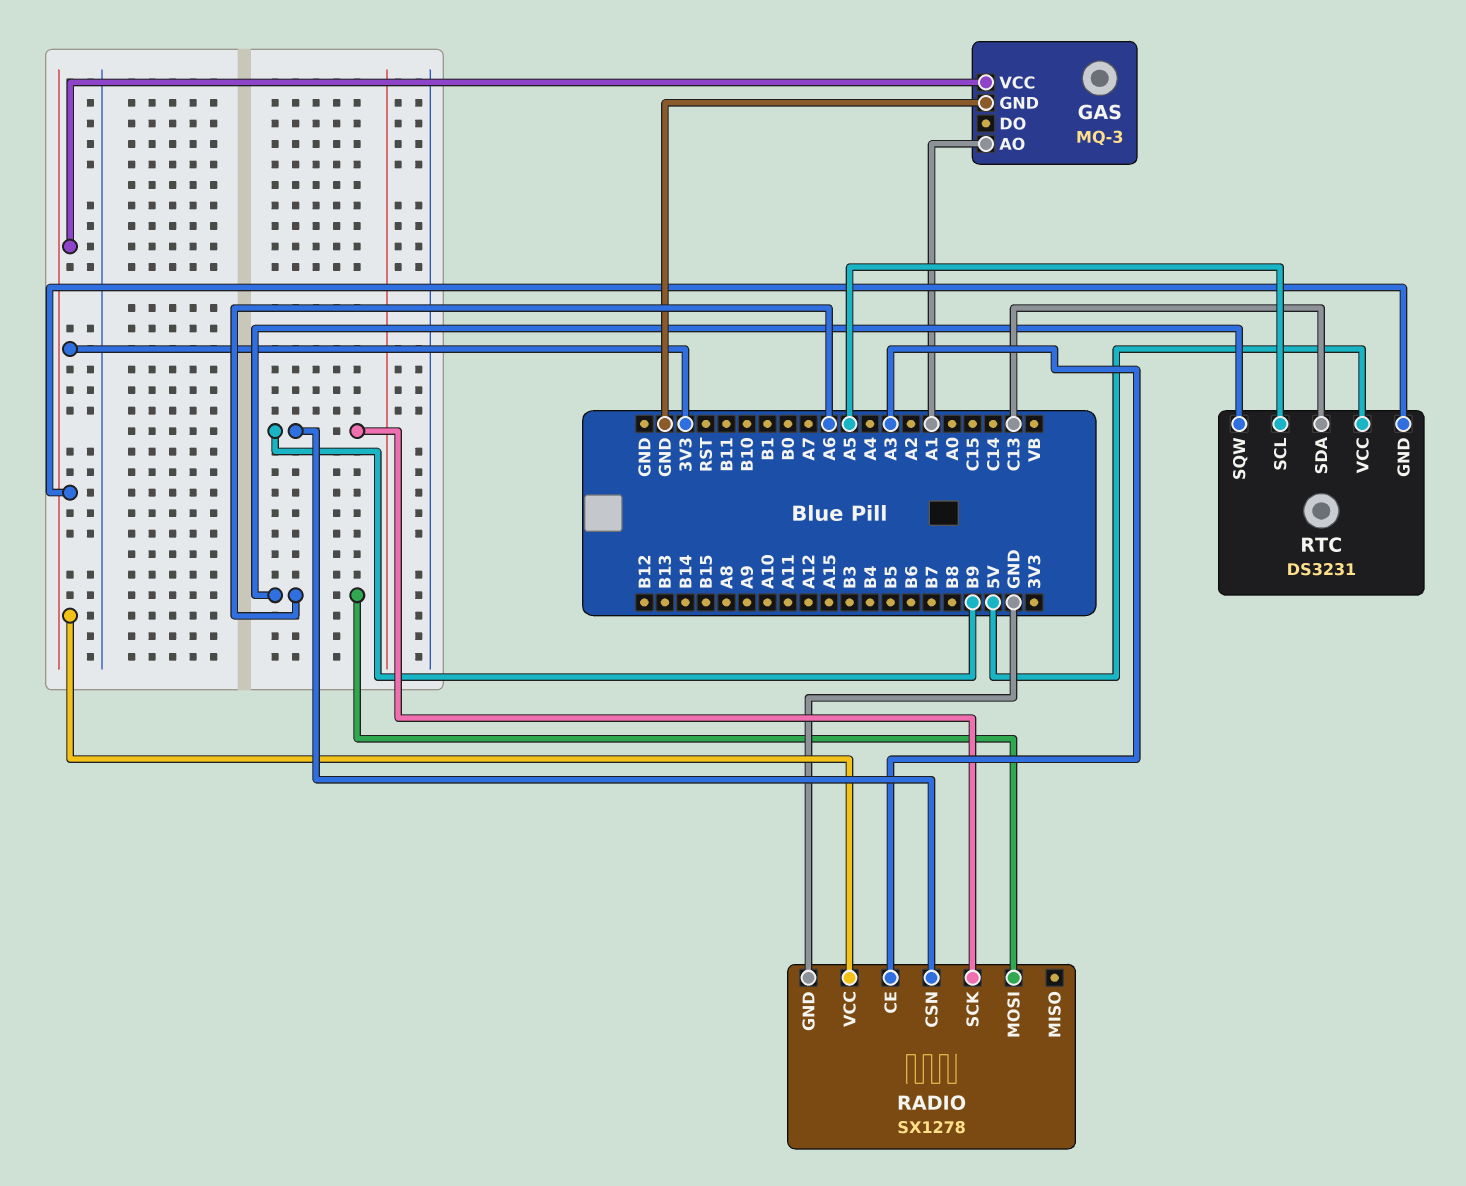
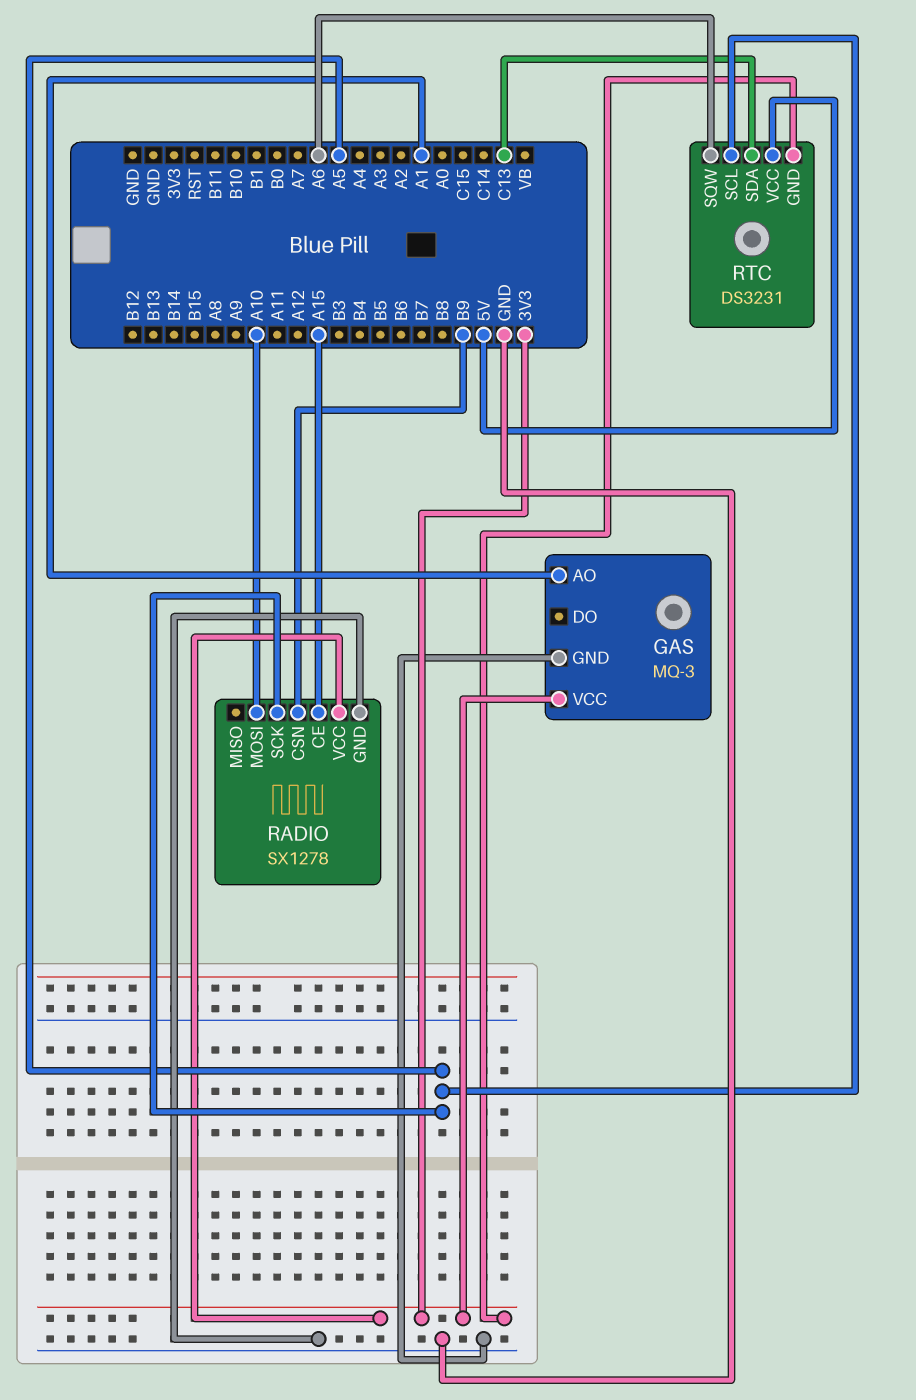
RADIO pin CE: A3 -> A15
RADIO pin MOSI: A6 -> A10
RADIO pin SCK: B9 -> A5

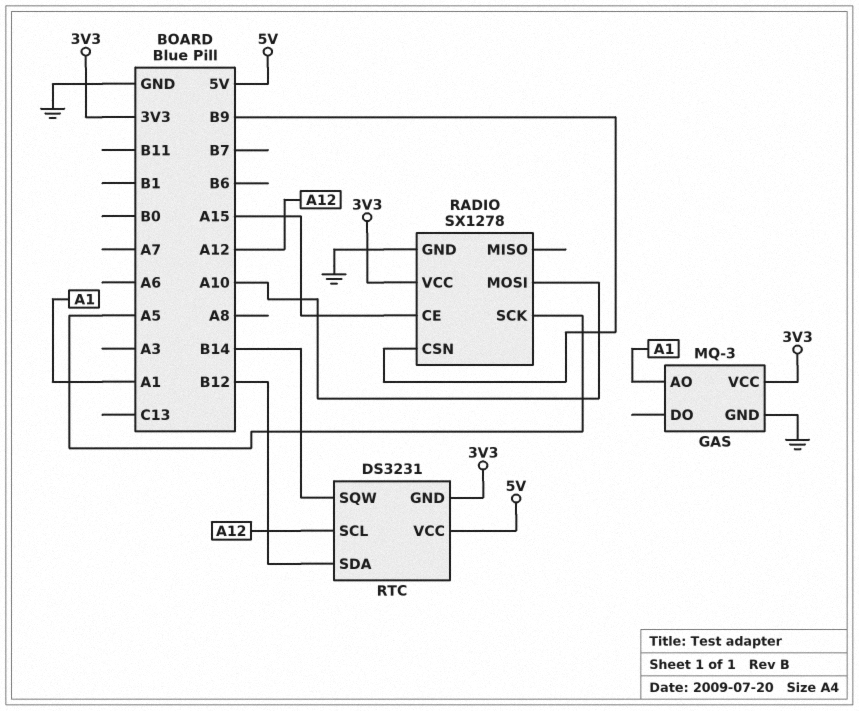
RTC pin SCL: A5 -> A12
RTC pin SDA: C13 -> B12
RTC pin SQW: A6 -> B14

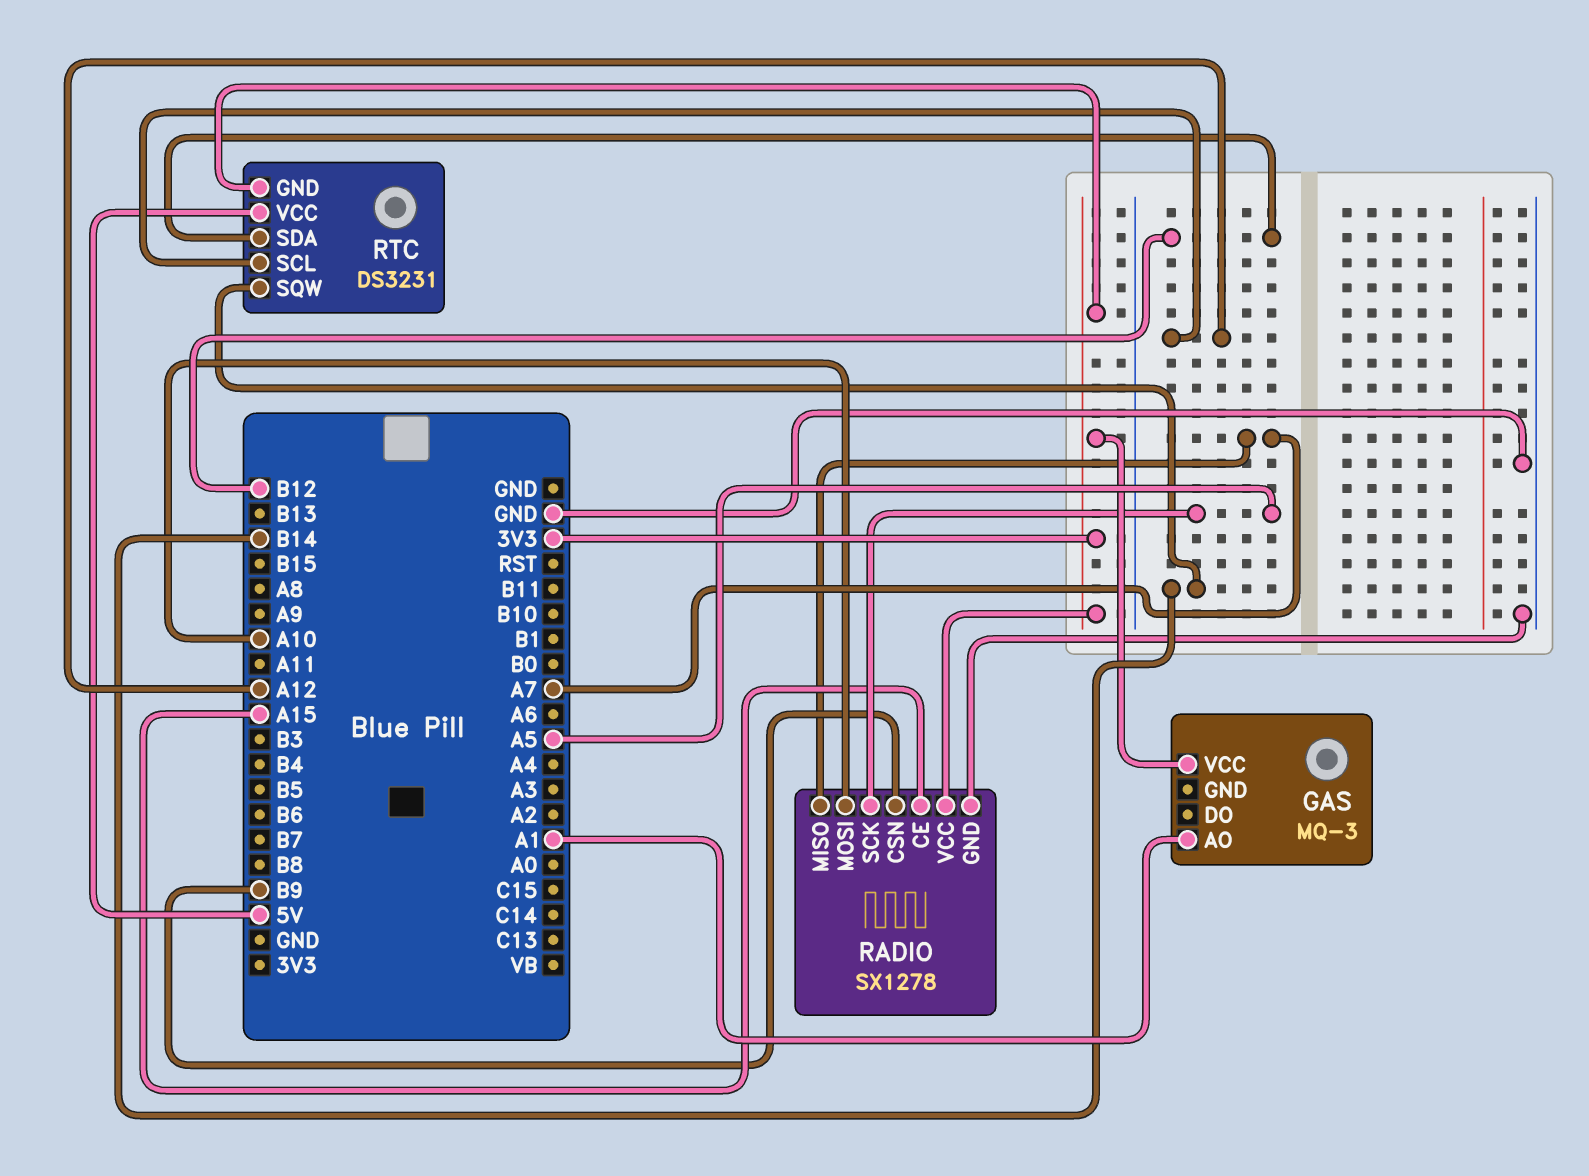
GAS pin GND: GND -> none
RADIO pin MISO: none -> A7

